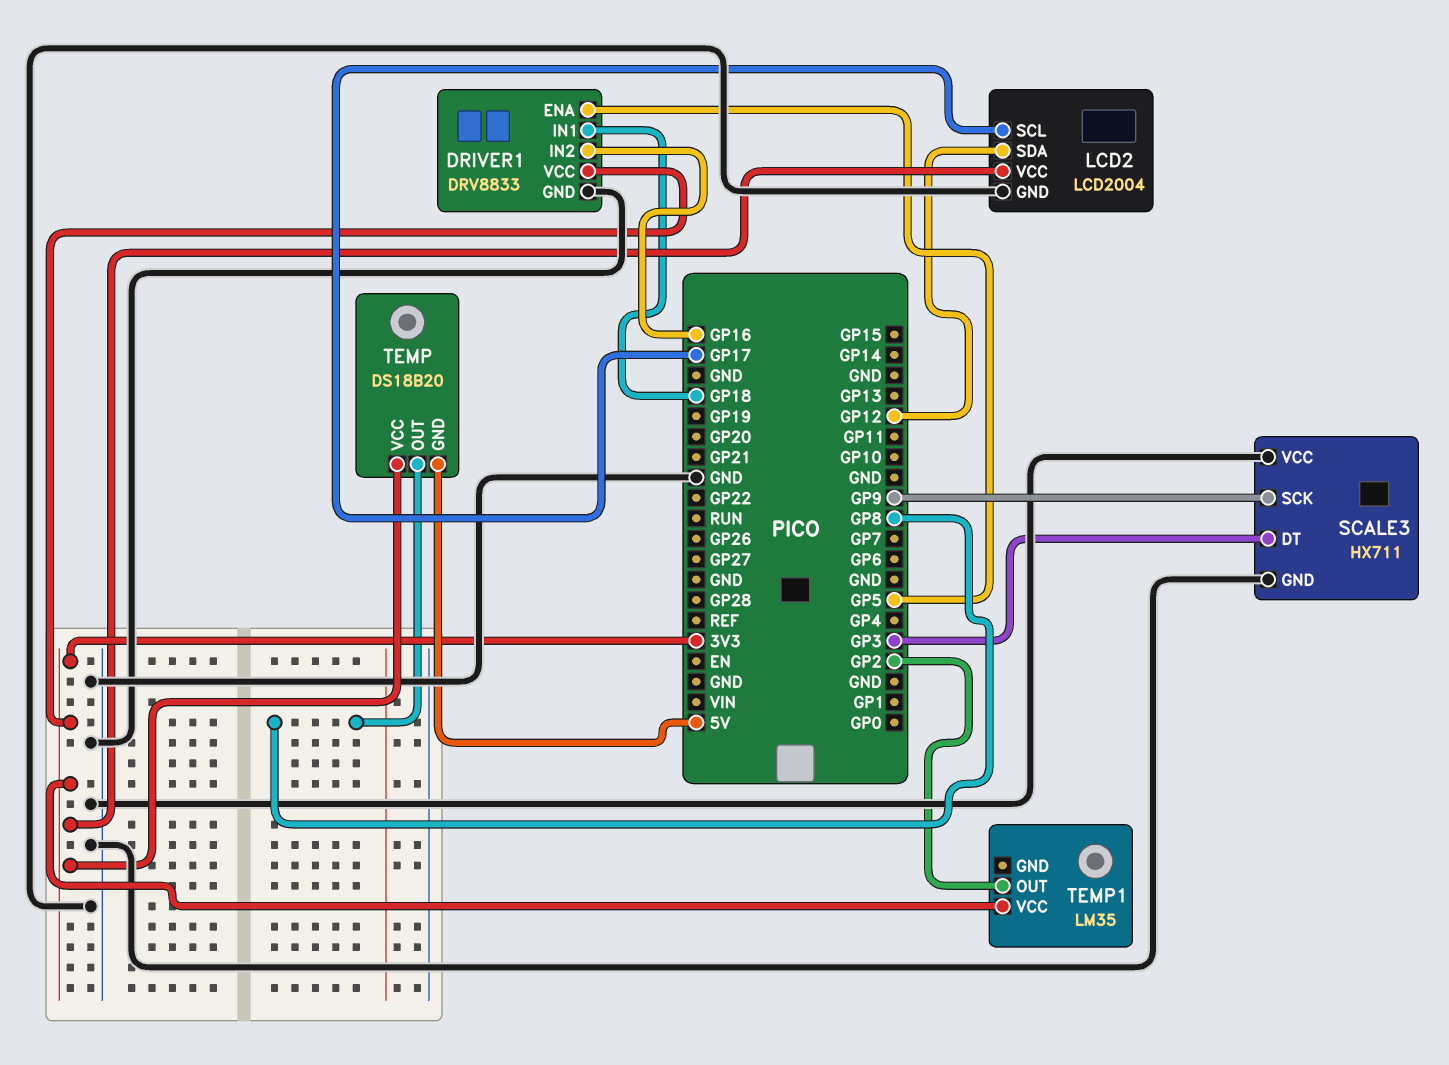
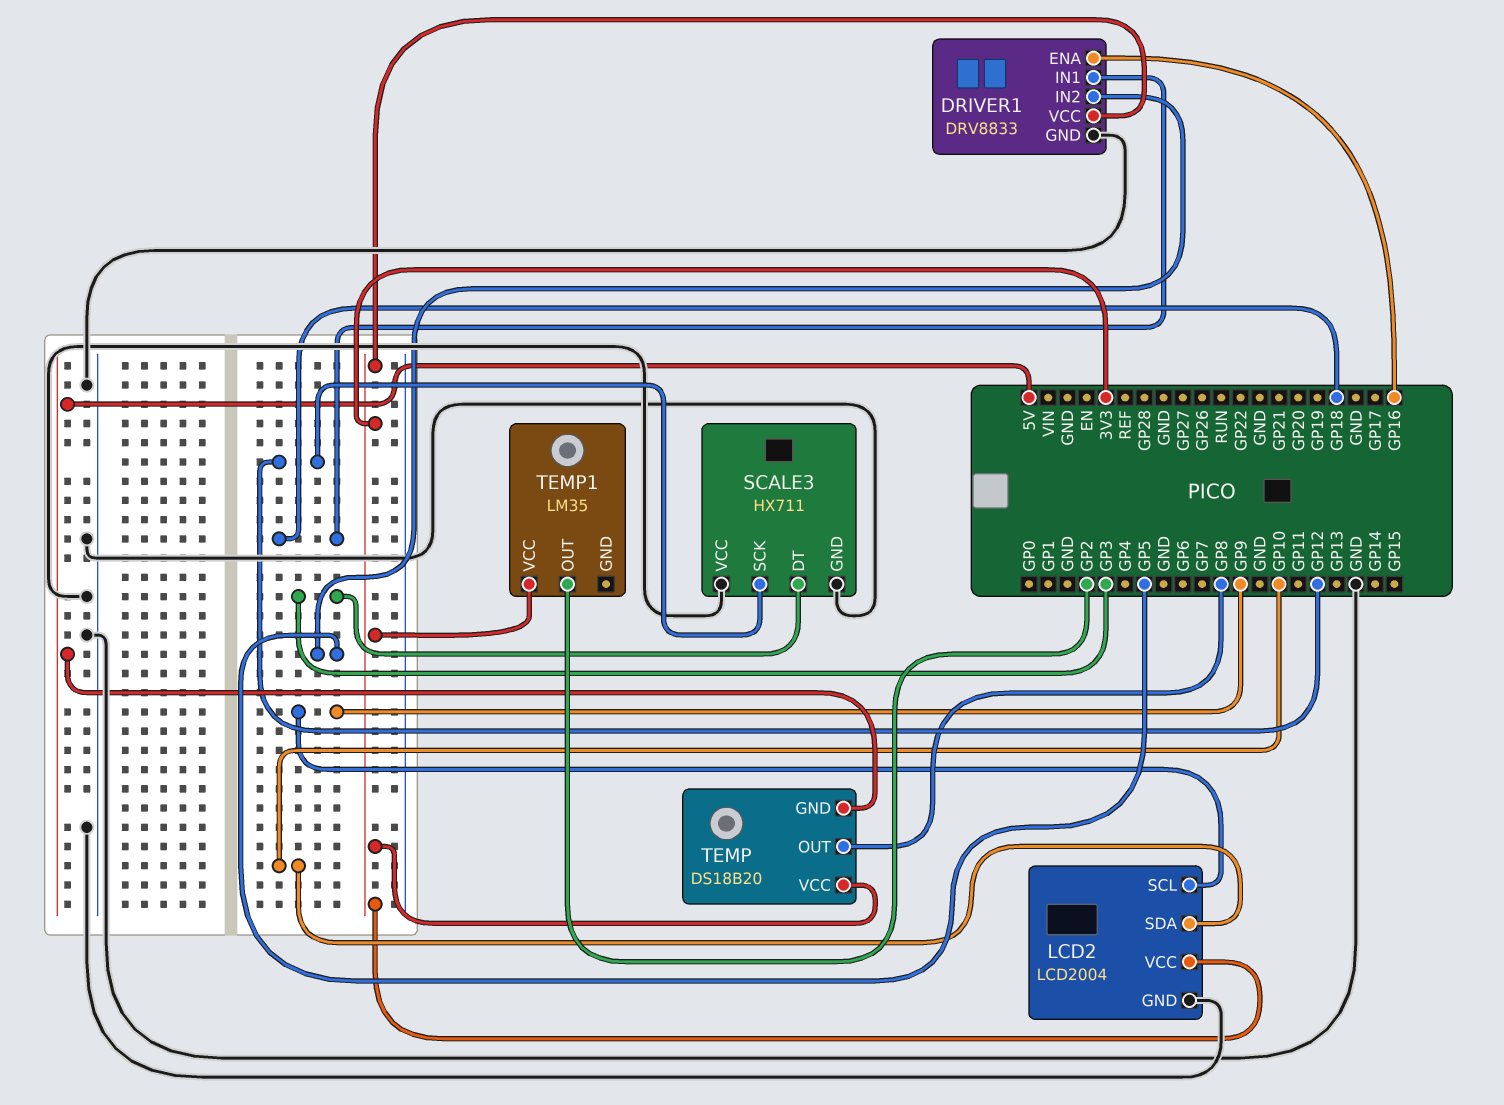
DRIVER1 pin ENA: GP5 -> GP16
DRIVER1 pin IN2: GP16 -> GP5
LCD2 pin SCL: GP17 -> GP9
LCD2 pin SDA: GP12 -> GP10
SCALE3 pin SCK: GP9 -> GP12

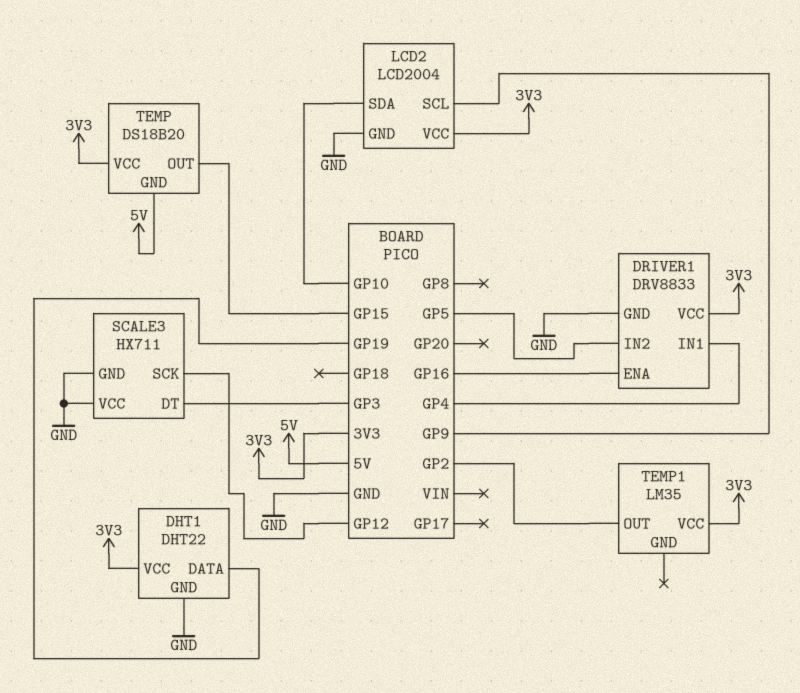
DHT1: none -> DHT22
DHT1 pin DATA: none -> GP19
DHT1 pin GND: none -> GND
DHT1 pin VCC: none -> 3V3
DRIVER1 pin IN1: GP18 -> GP4
TEMP pin OUT: GP8 -> GP15

